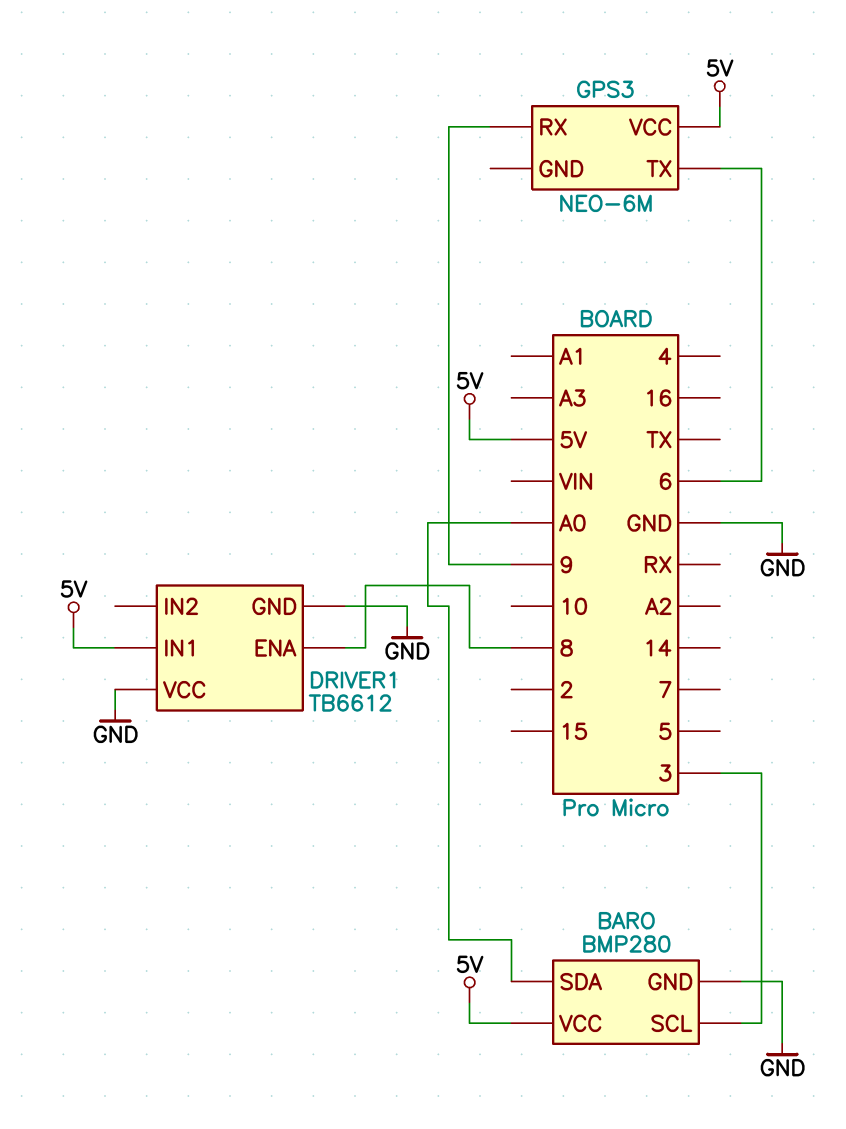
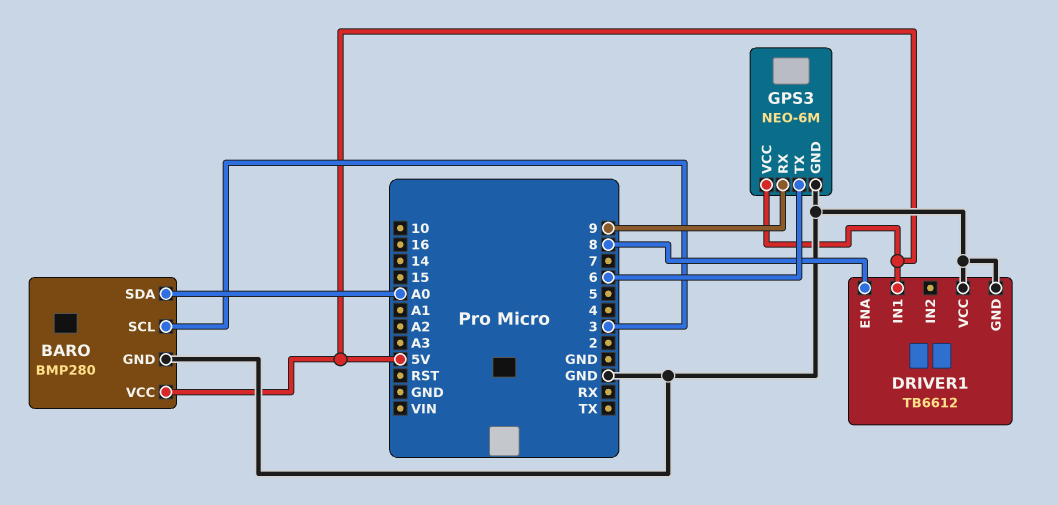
GPS3 pin GND: none -> GND

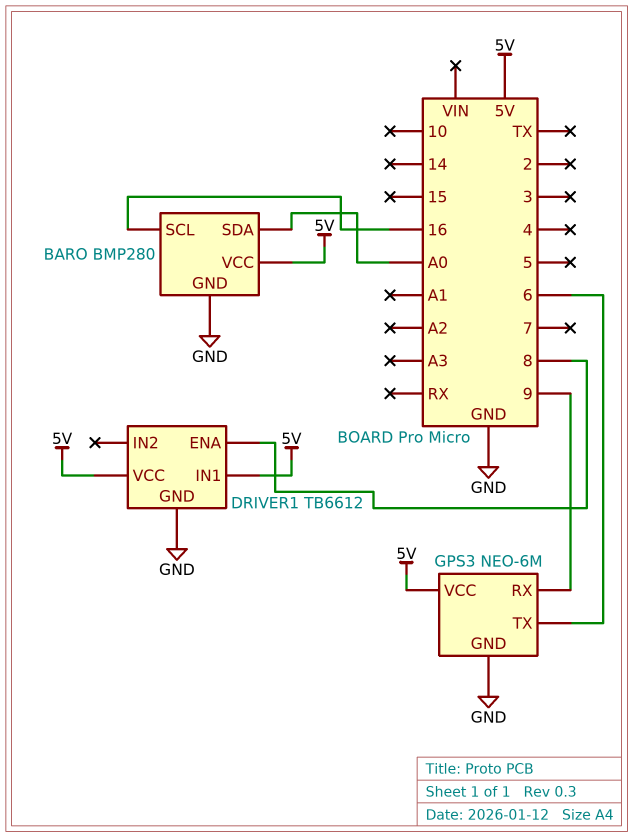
BARO pin SCL: 3 -> 16
DRIVER1 pin VCC: GND -> 5V

